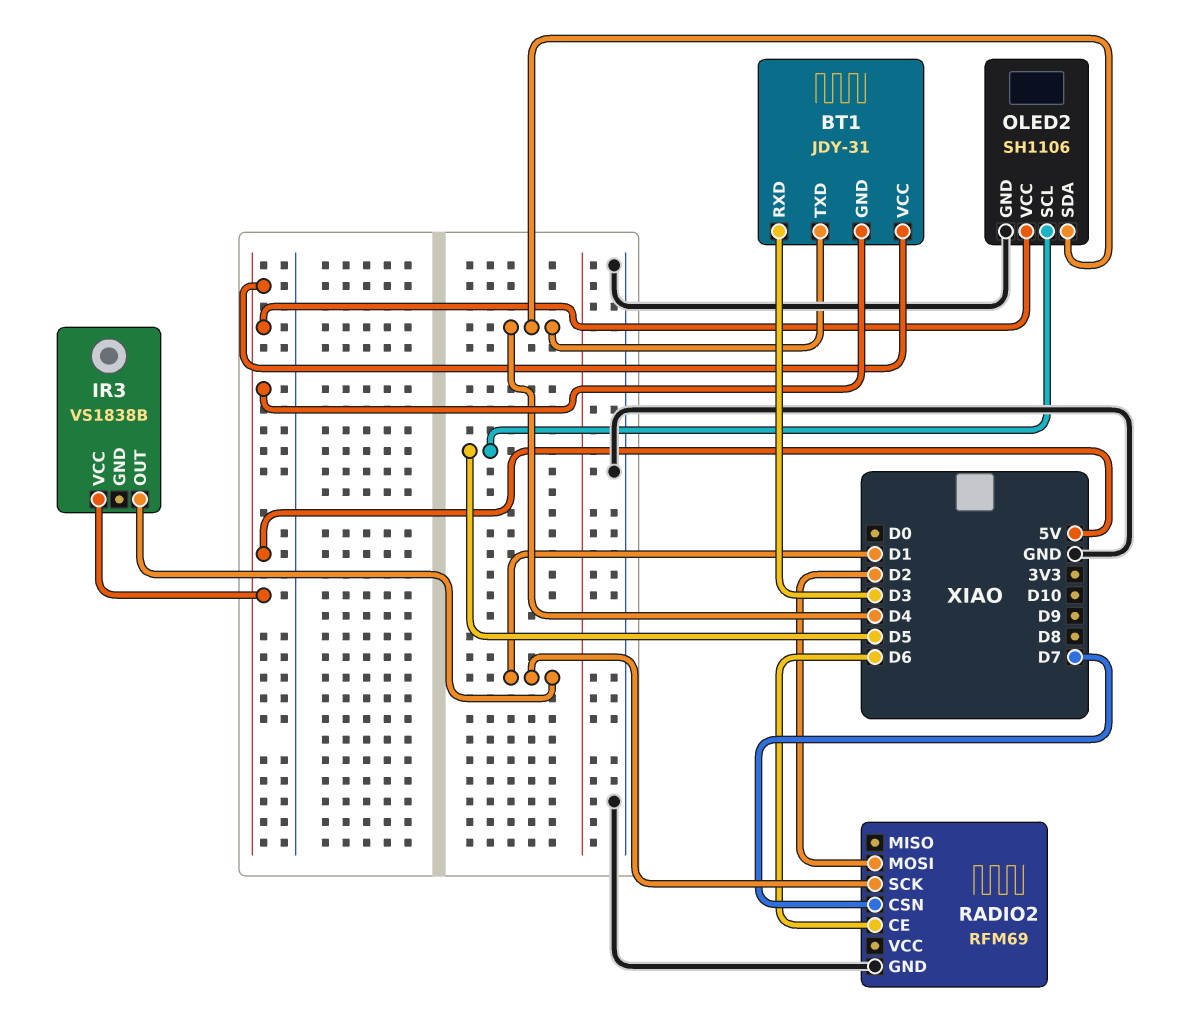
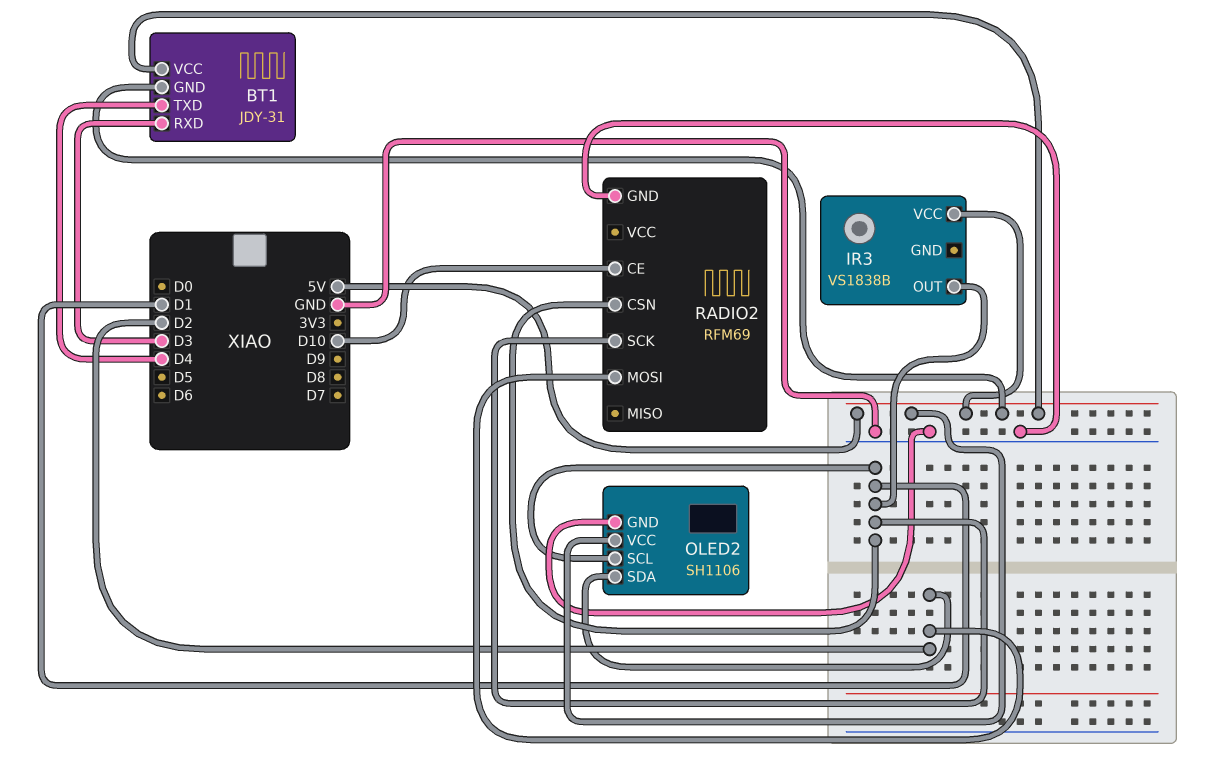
OLED2 pin SCL: D5 -> D1
OLED2 pin SDA: D4 -> D2
RADIO2 pin CE: D6 -> D10
RADIO2 pin CSN: D7 -> D1

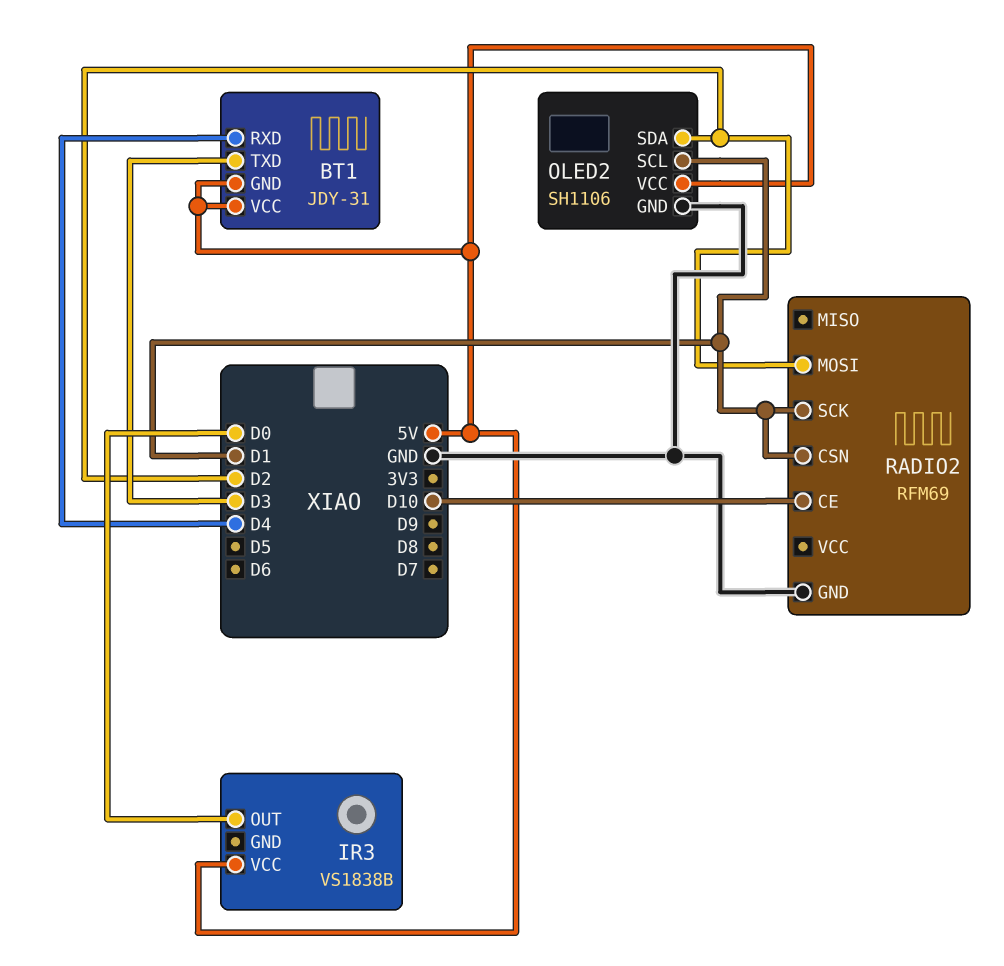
BT1 pin RXD: D3 -> D4
BT1 pin TXD: D4 -> D3
IR3 pin OUT: D1 -> D0

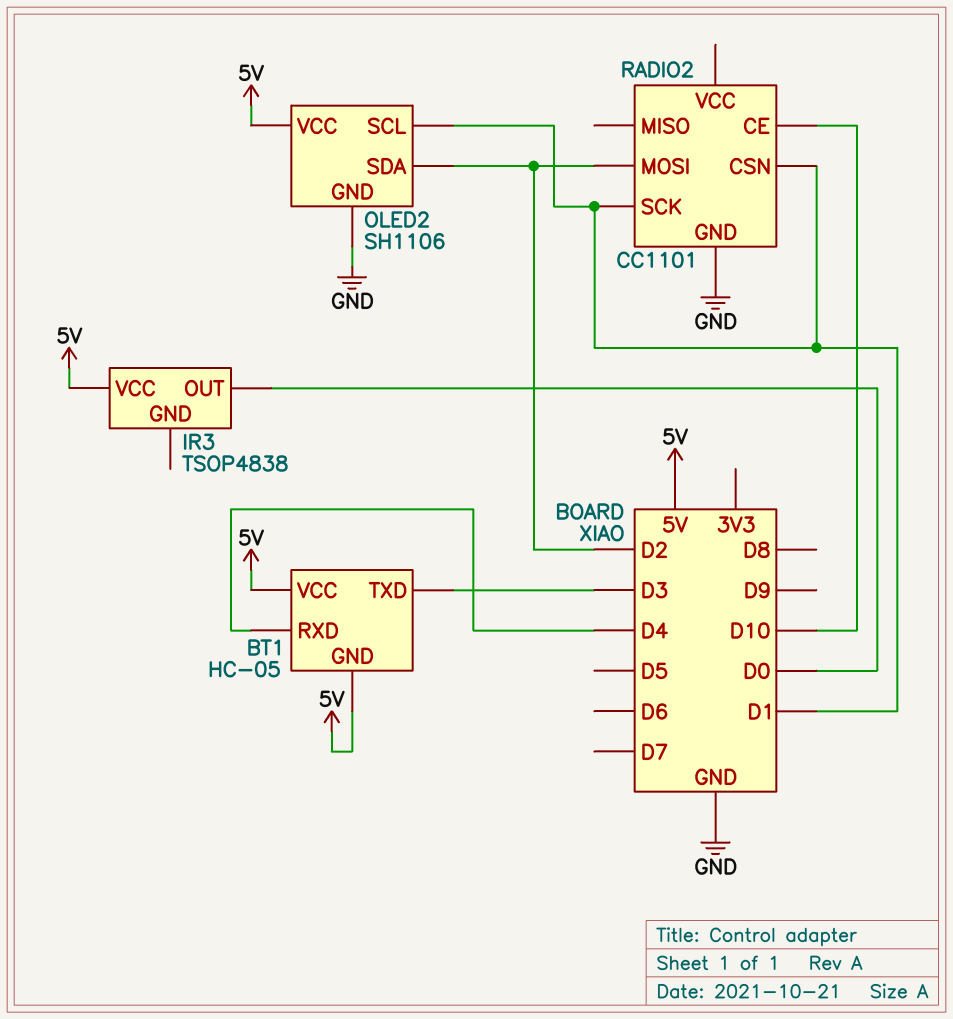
BT1: JDY-31 -> HC-05
IR3: VS1838B -> TSOP4838
RADIO2: RFM69 -> CC1101

